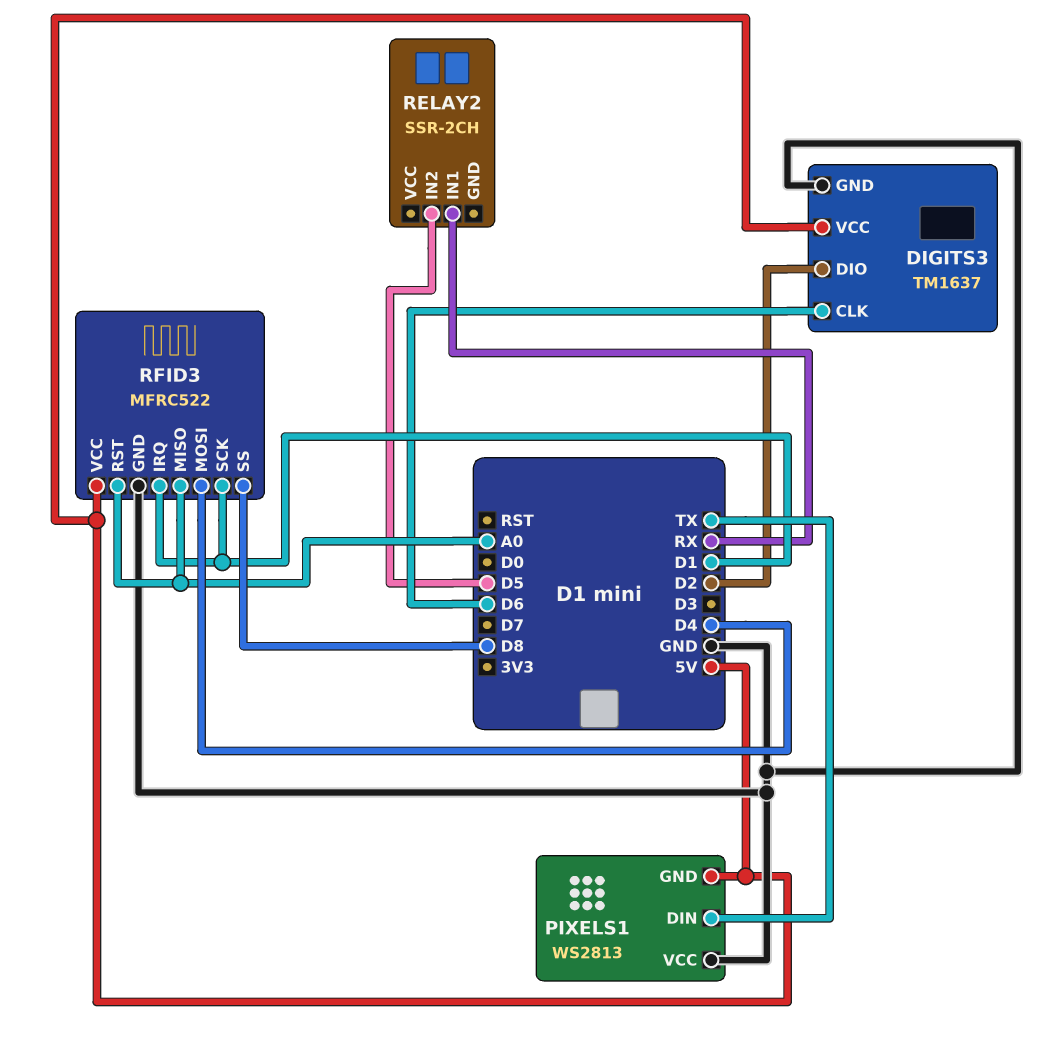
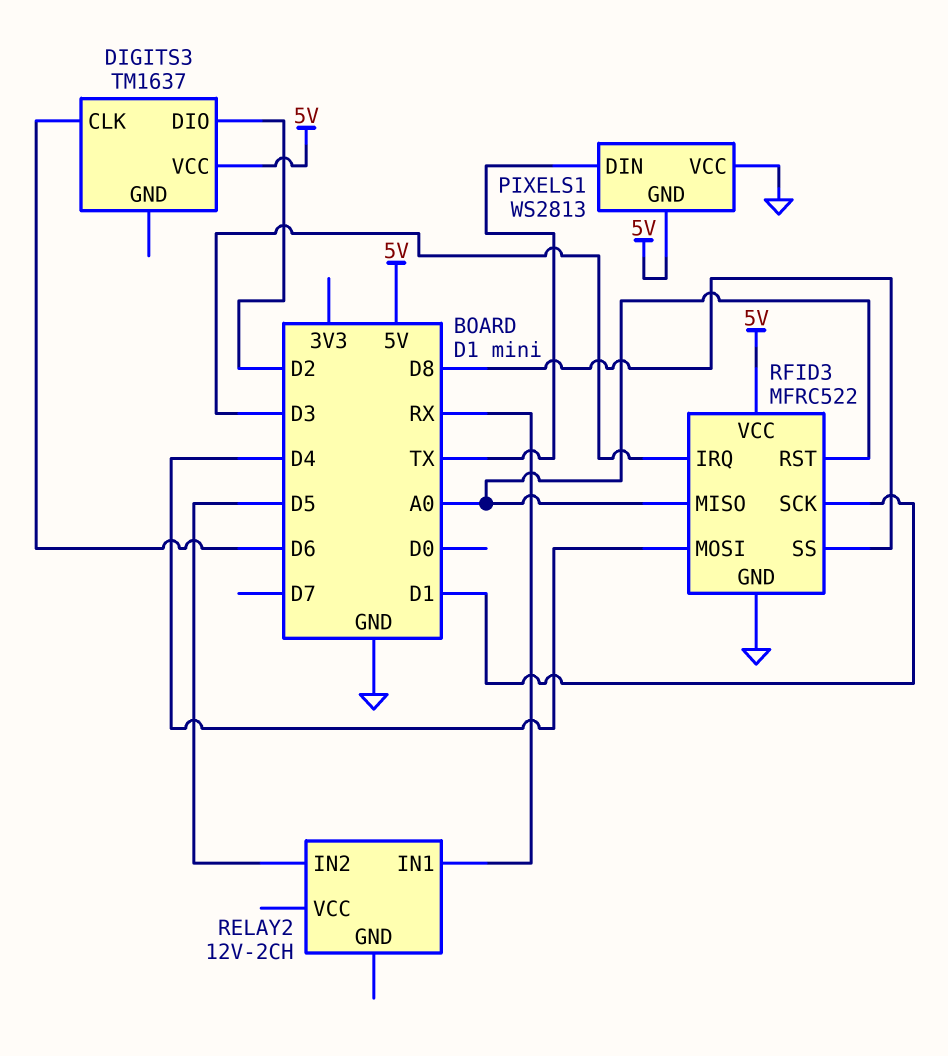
DIGITS3 pin GND: GND -> none
RELAY2: SSR-2CH -> 12V-2CH
RFID3 pin IRQ: D1 -> D3

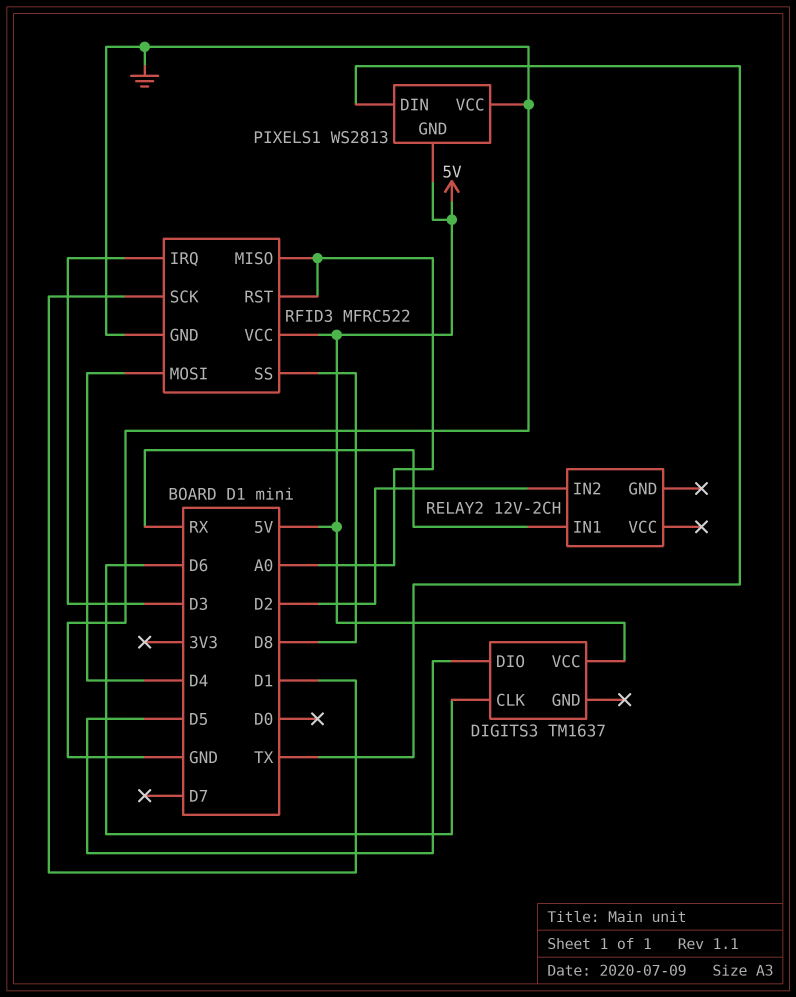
DIGITS3 pin DIO: D2 -> D5
RELAY2 pin IN2: D5 -> D2

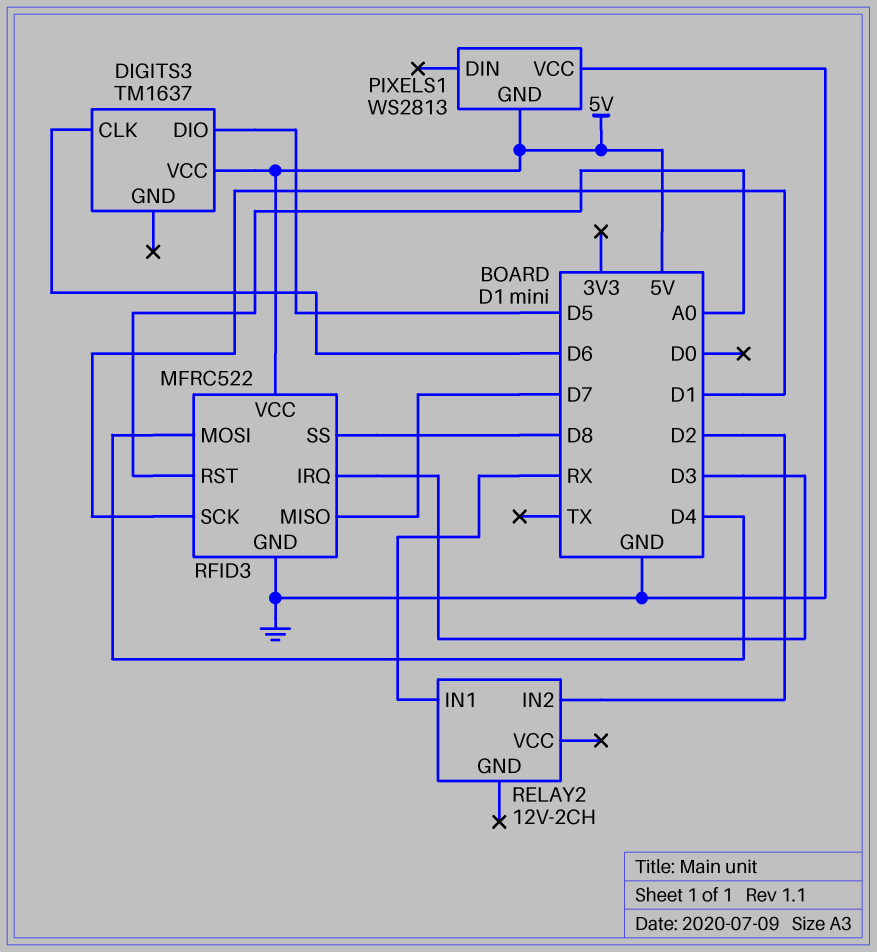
PIXELS1 pin DIN: TX -> none
RFID3 pin MISO: A0 -> D7

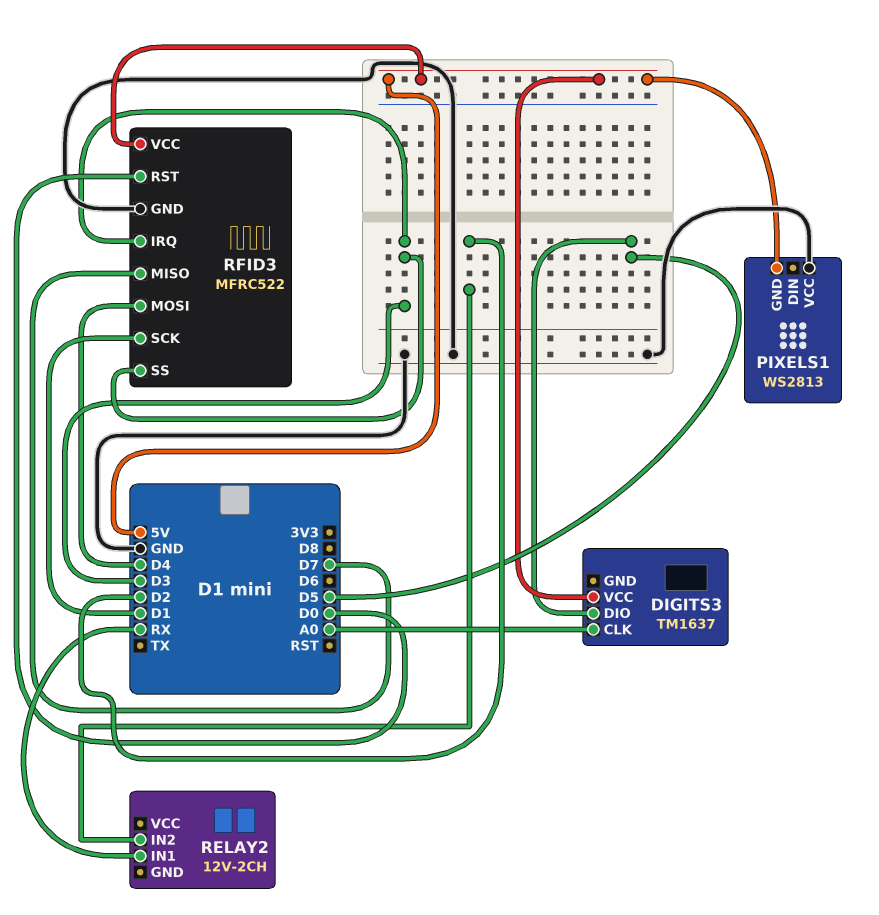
DIGITS3 pin CLK: D6 -> A0
RFID3 pin RST: A0 -> D0
RFID3 pin SS: D8 -> D3

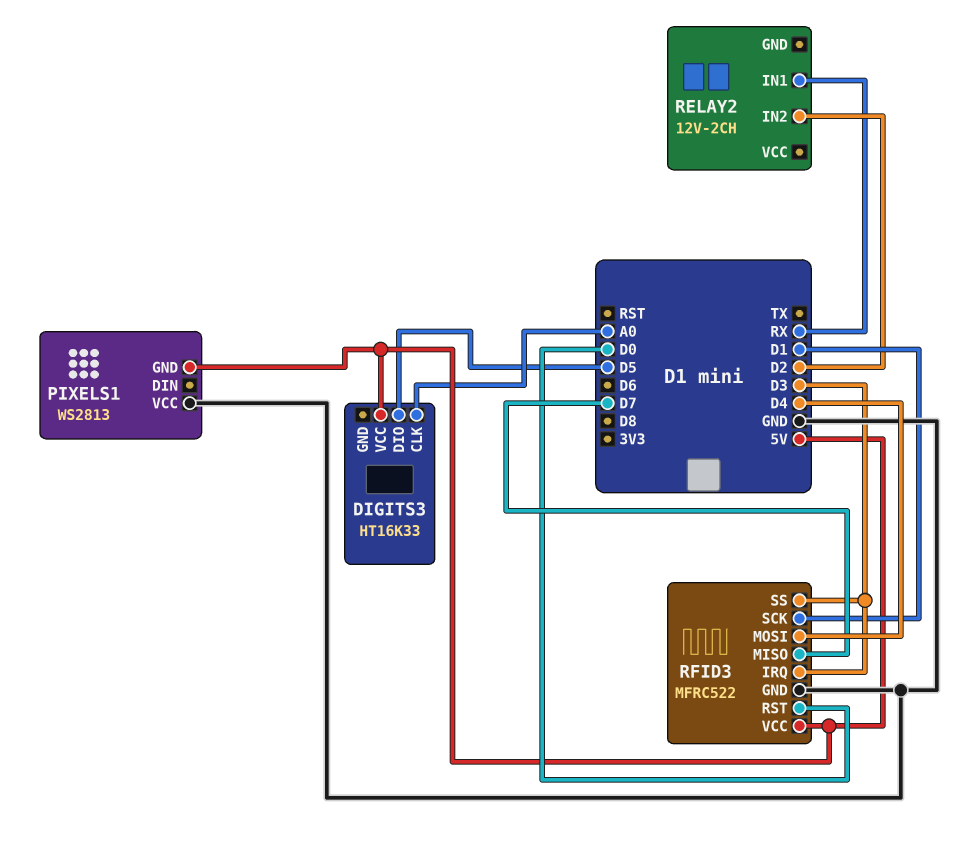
DIGITS3: TM1637 -> HT16K33

